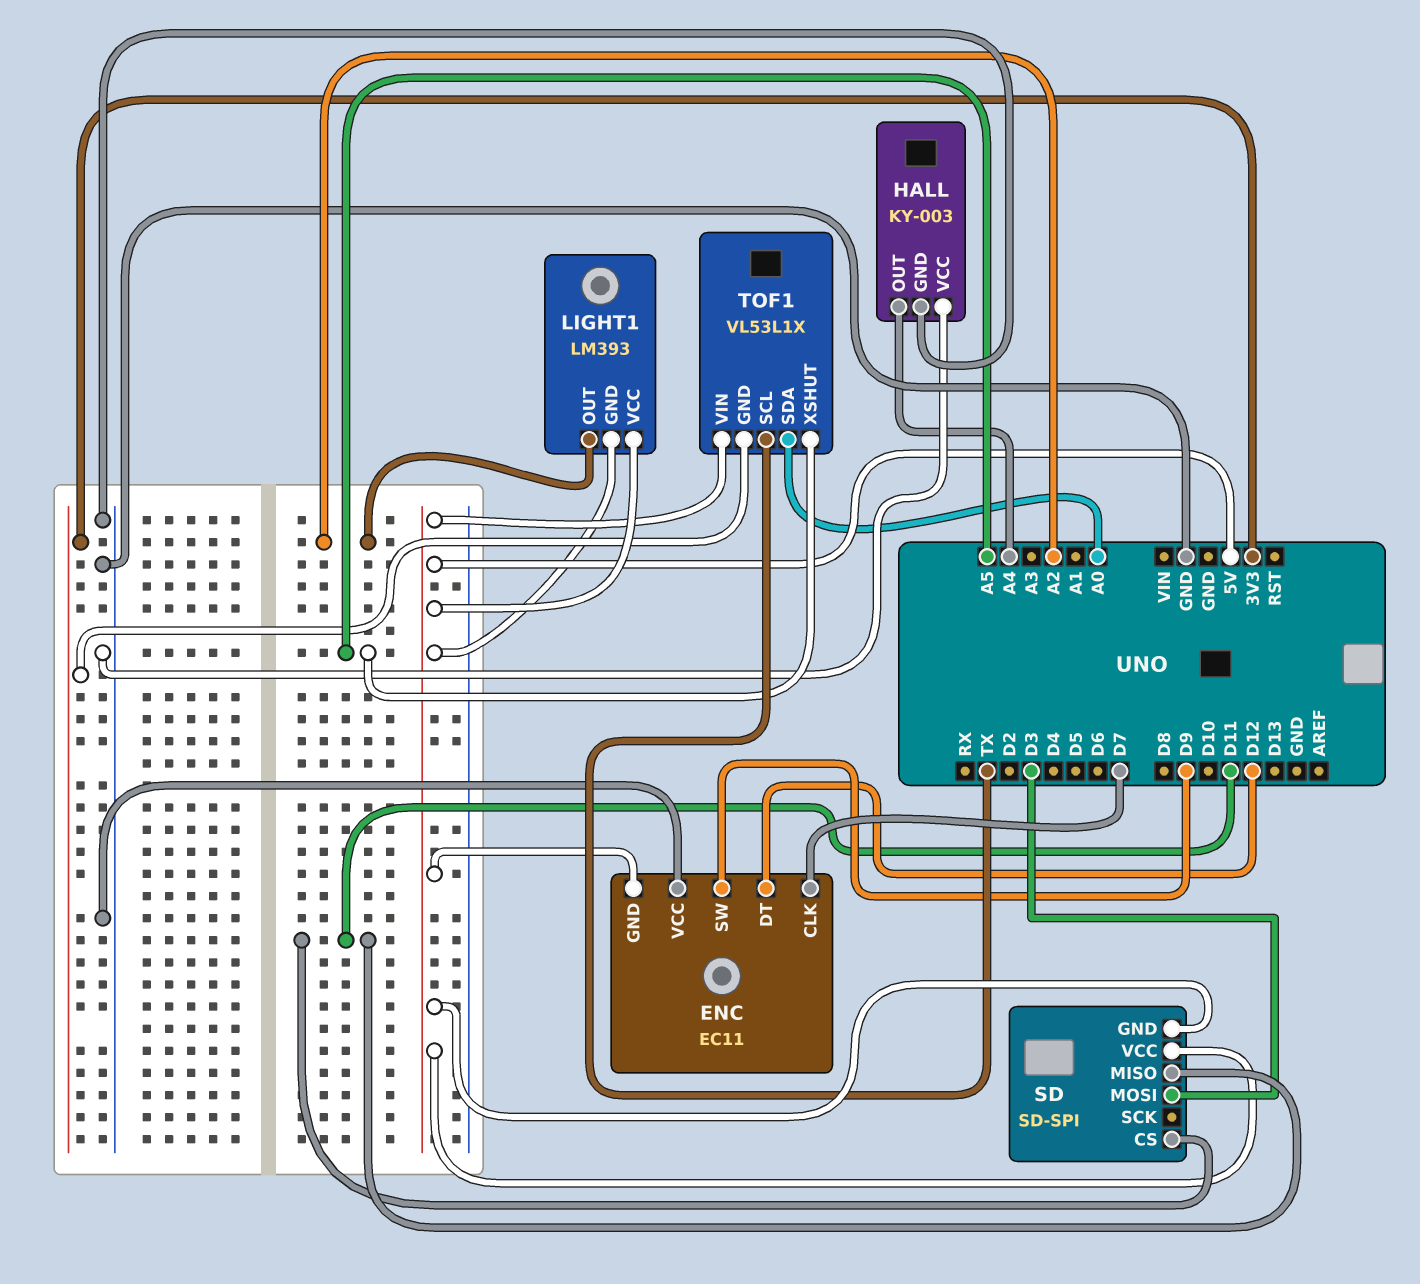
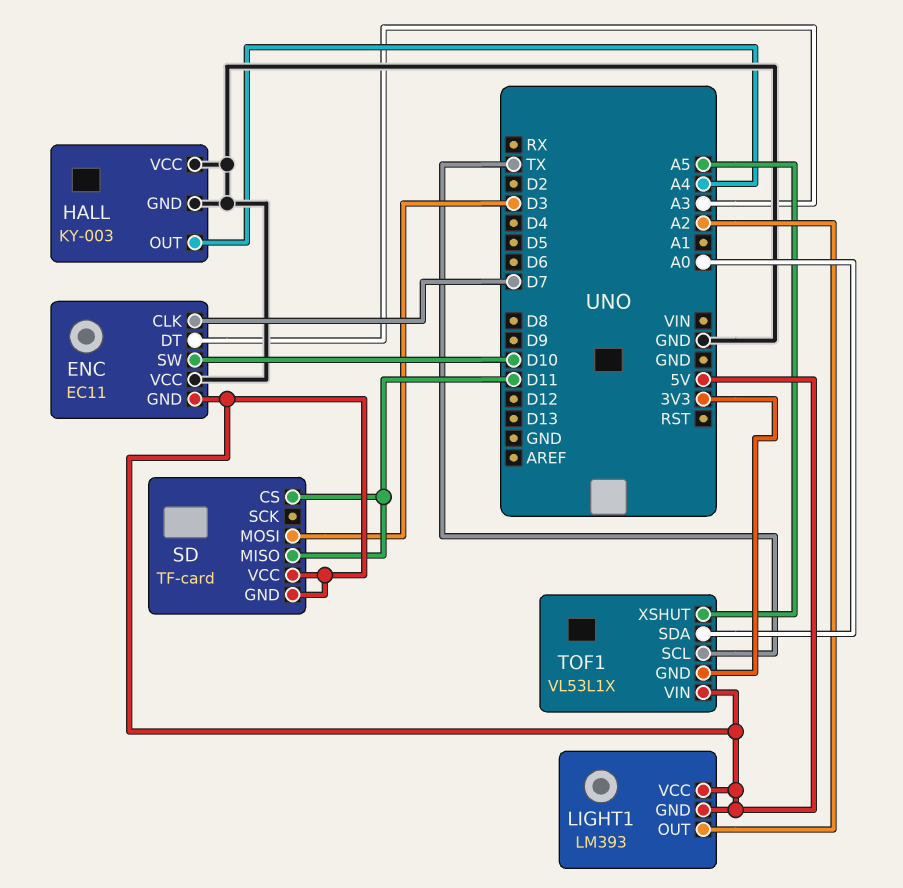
ENC pin DT: D12 -> A3
ENC pin SW: D9 -> D10
SD: SD-SPI -> TF-card

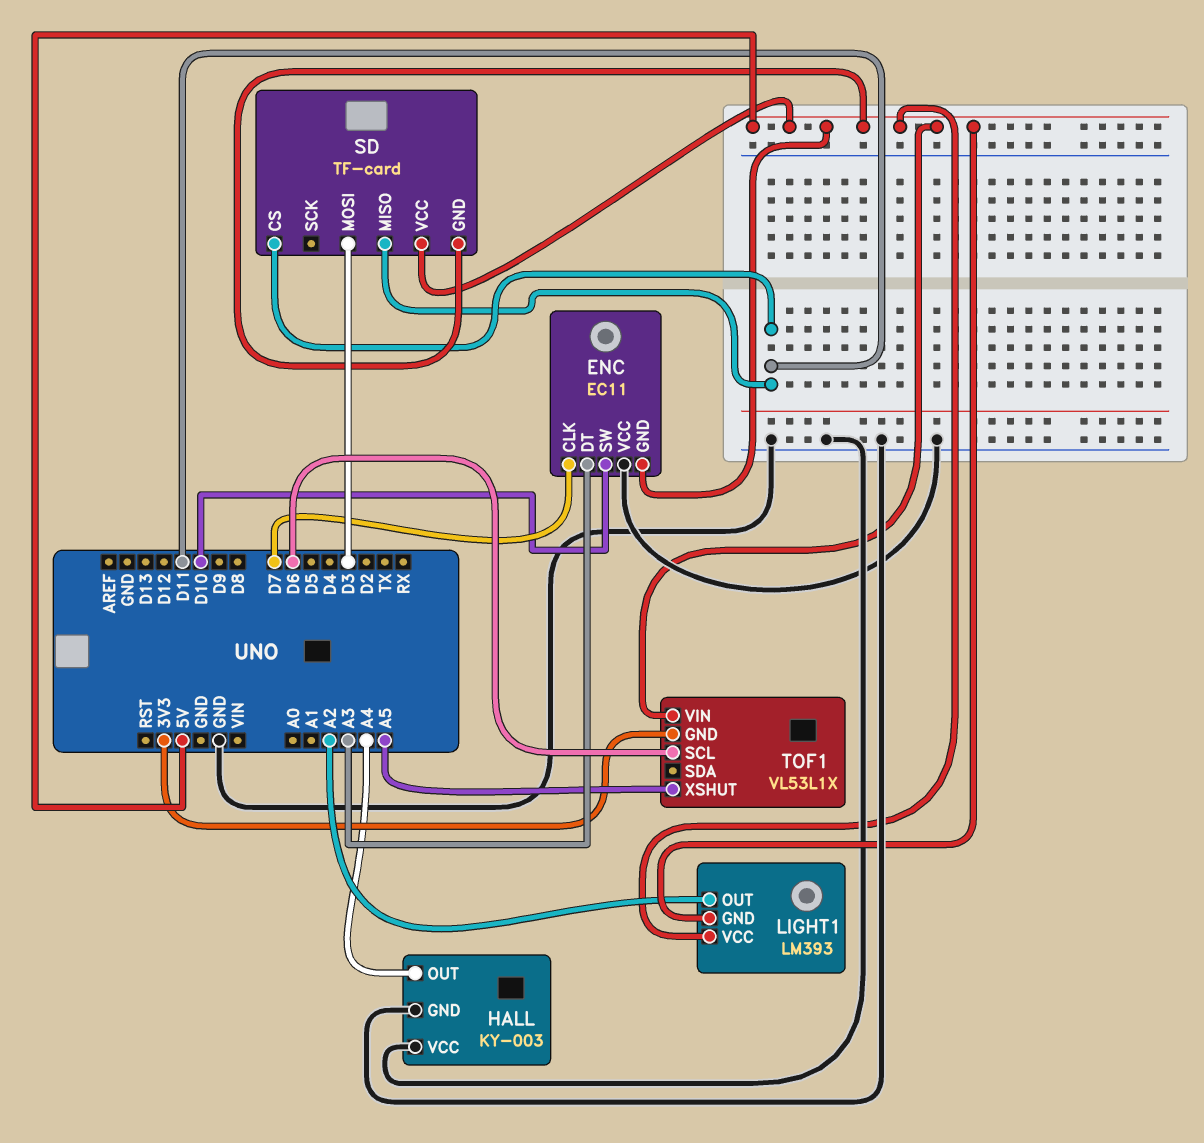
TOF1 pin SCL: TX -> D6
TOF1 pin SDA: A0 -> none

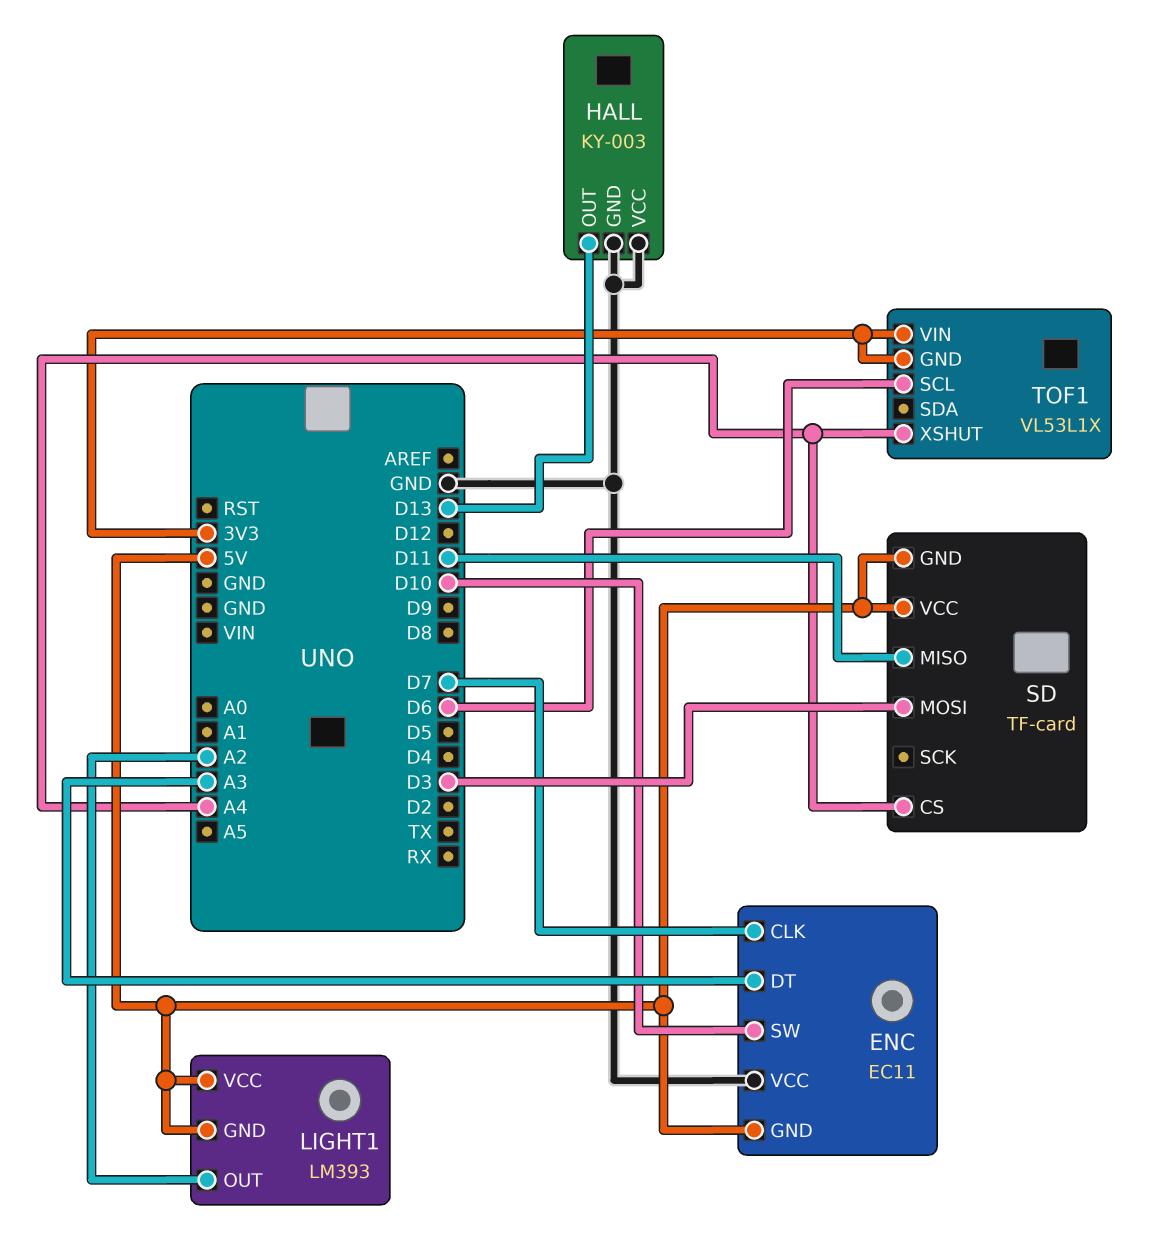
HALL pin OUT: A4 -> D13
SD pin CS: D11 -> A4
TOF1 pin VIN: 5V -> 3V3
TOF1 pin XSHUT: A5 -> A4

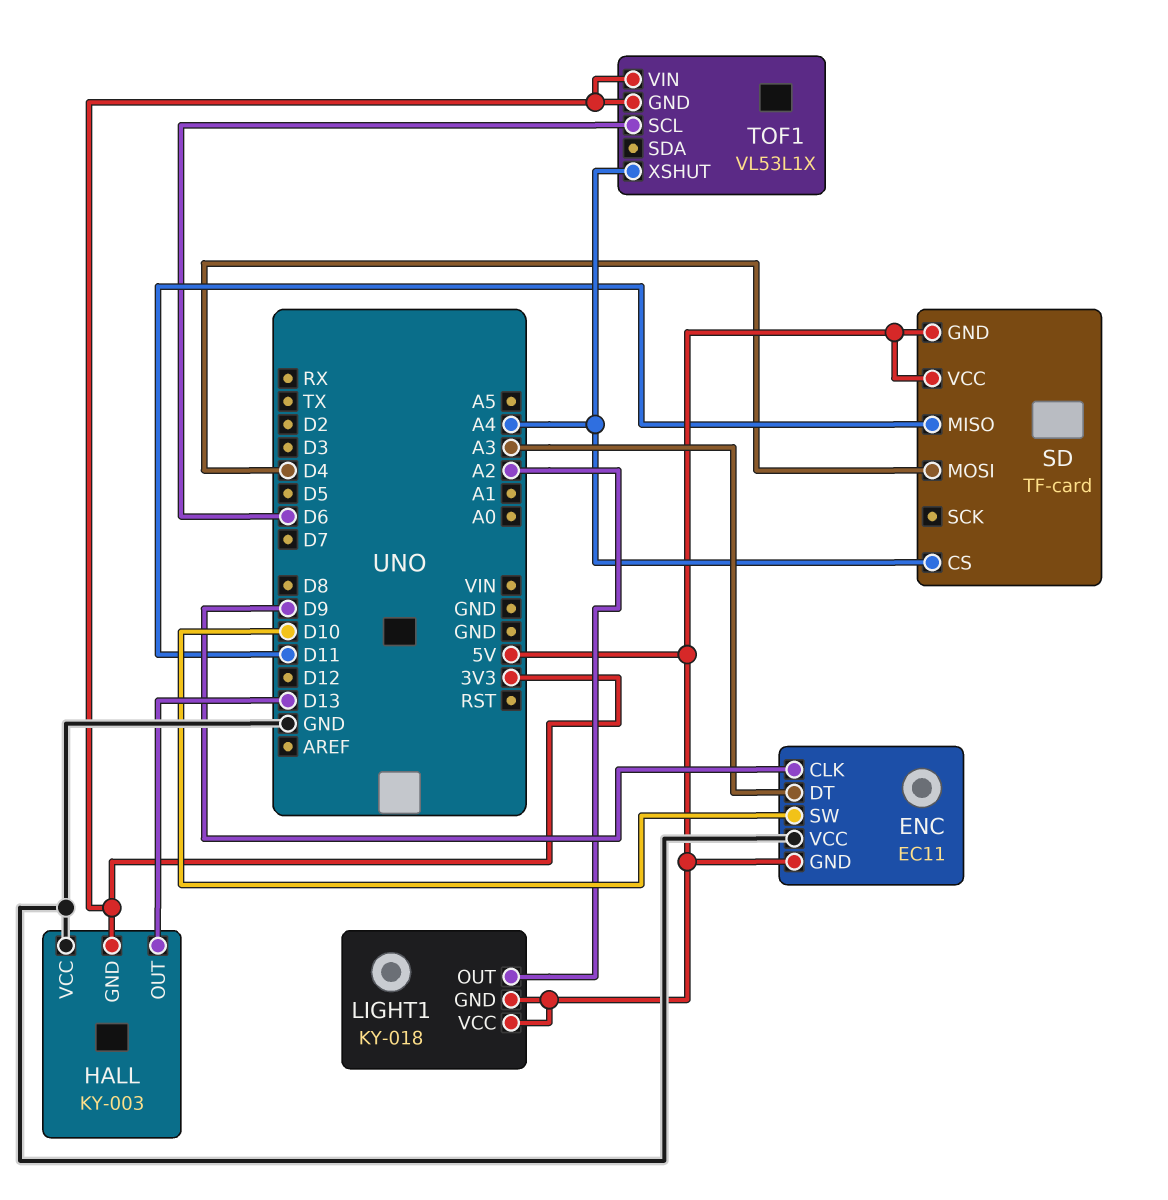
ENC pin CLK: D7 -> D9
HALL pin GND: GND -> 3V3
LIGHT1: LM393 -> KY-018
SD pin MOSI: D3 -> D4

